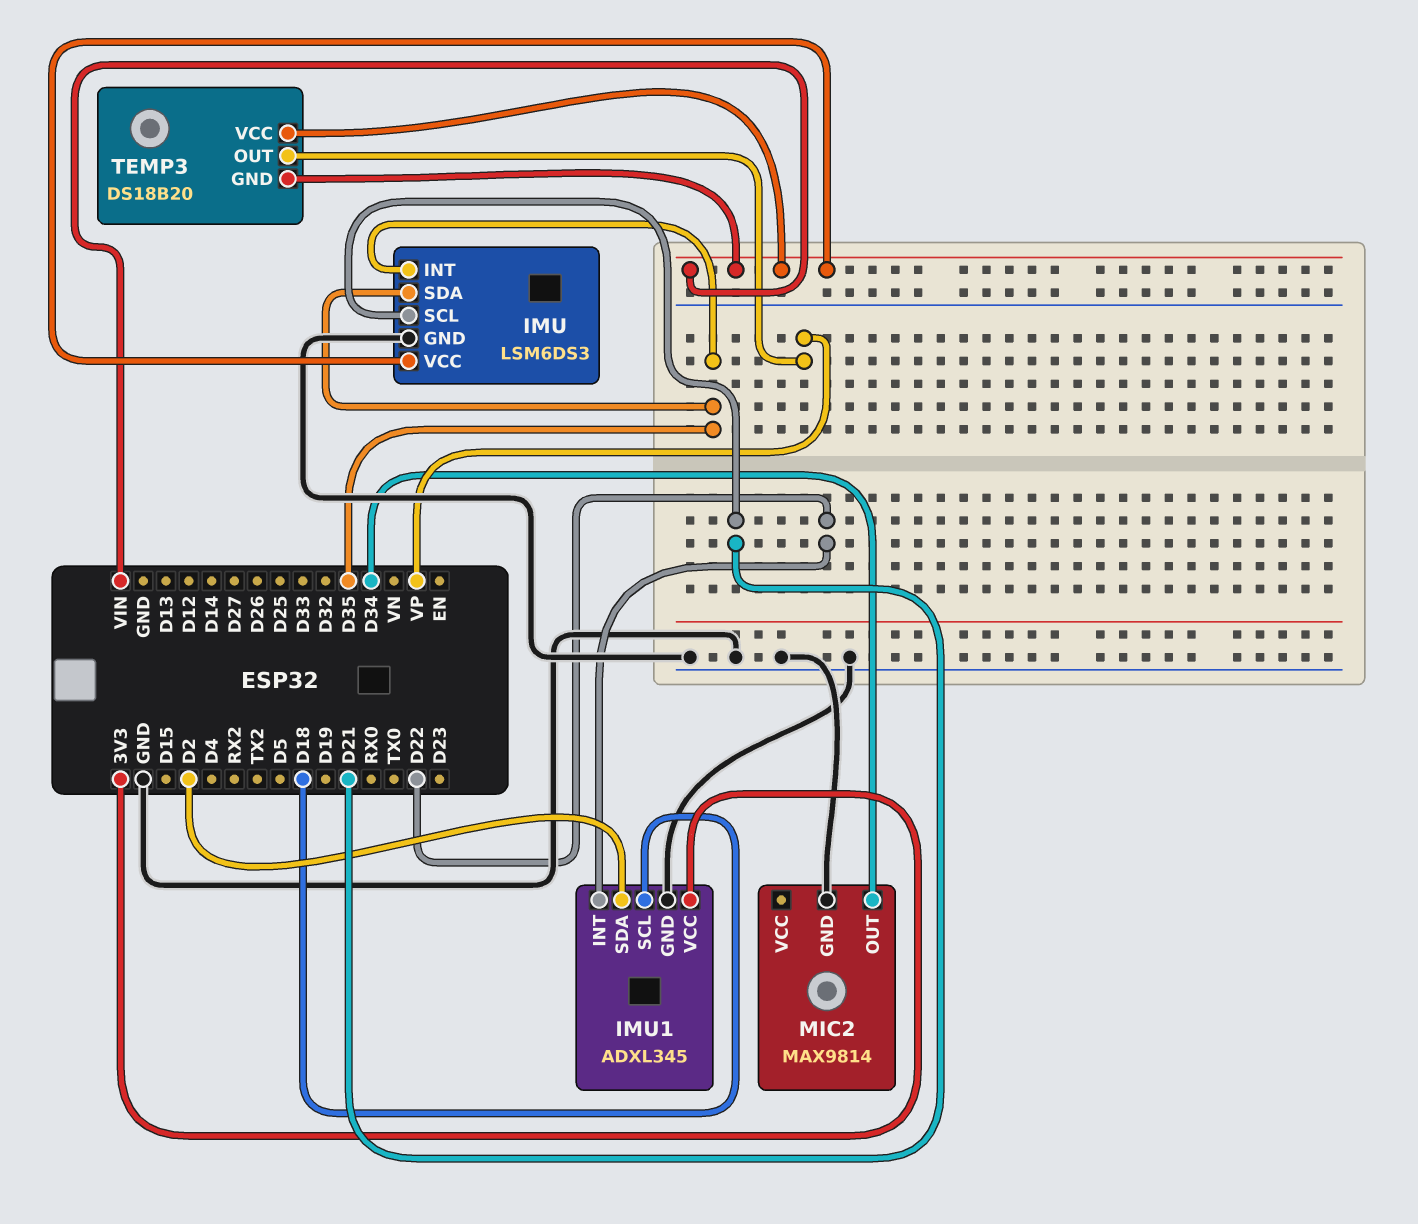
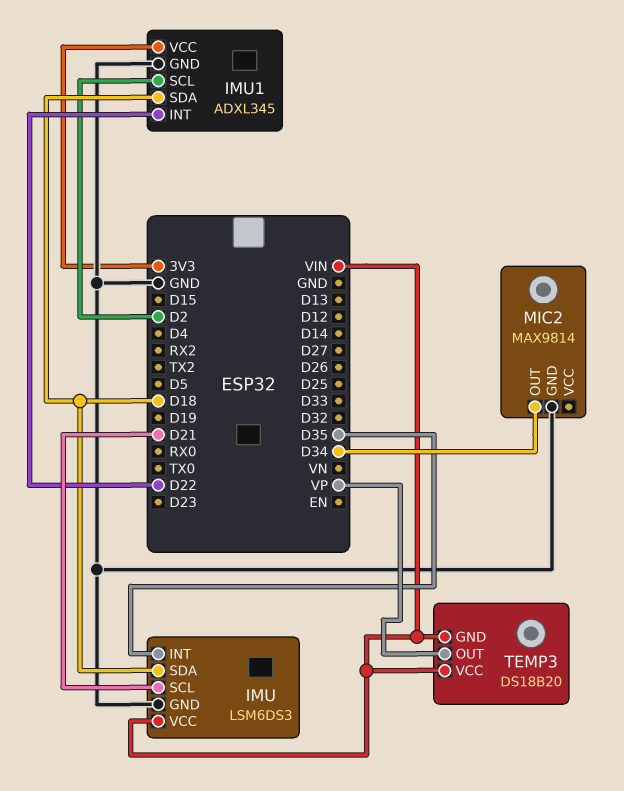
IMU pin SDA: D35 -> D18
IMU1 pin SCL: D18 -> D2
IMU1 pin SDA: D2 -> D18

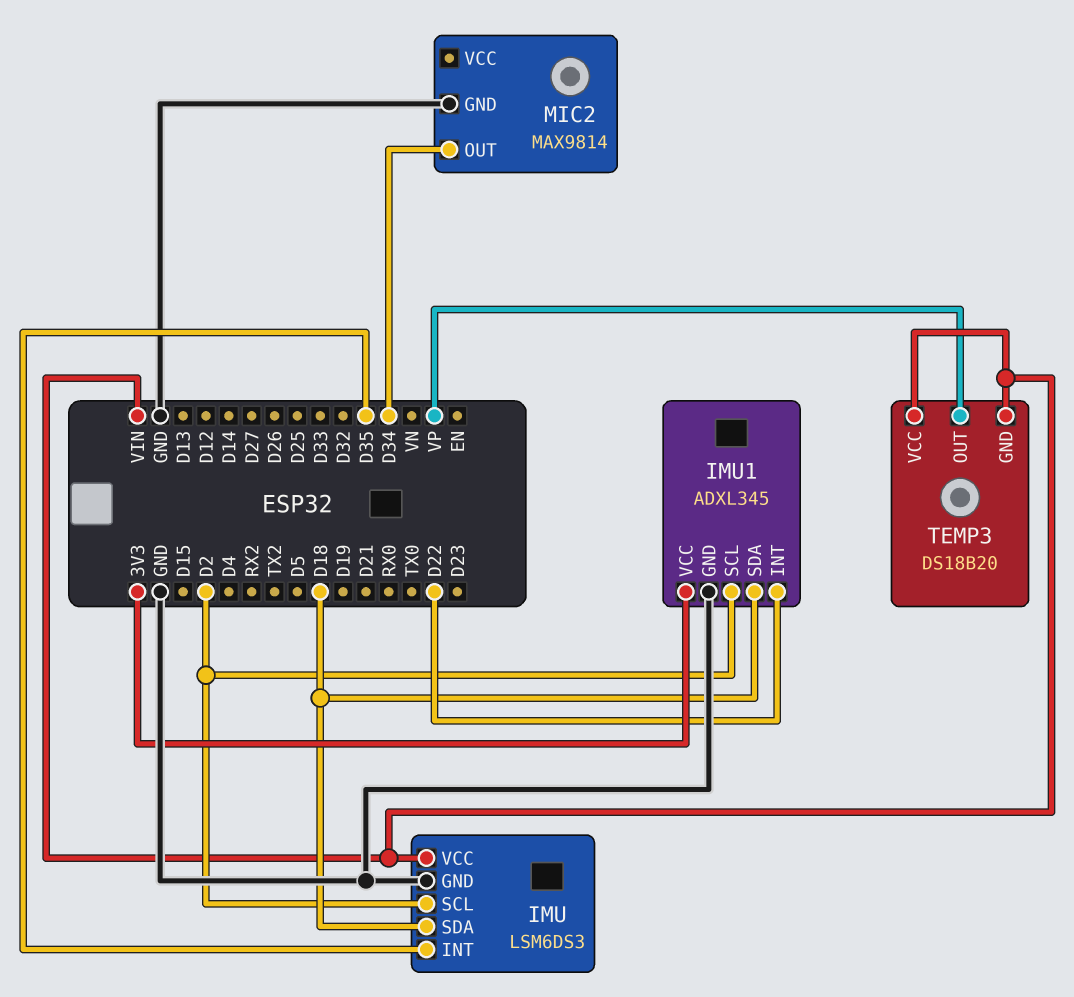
IMU pin SCL: D21 -> D2

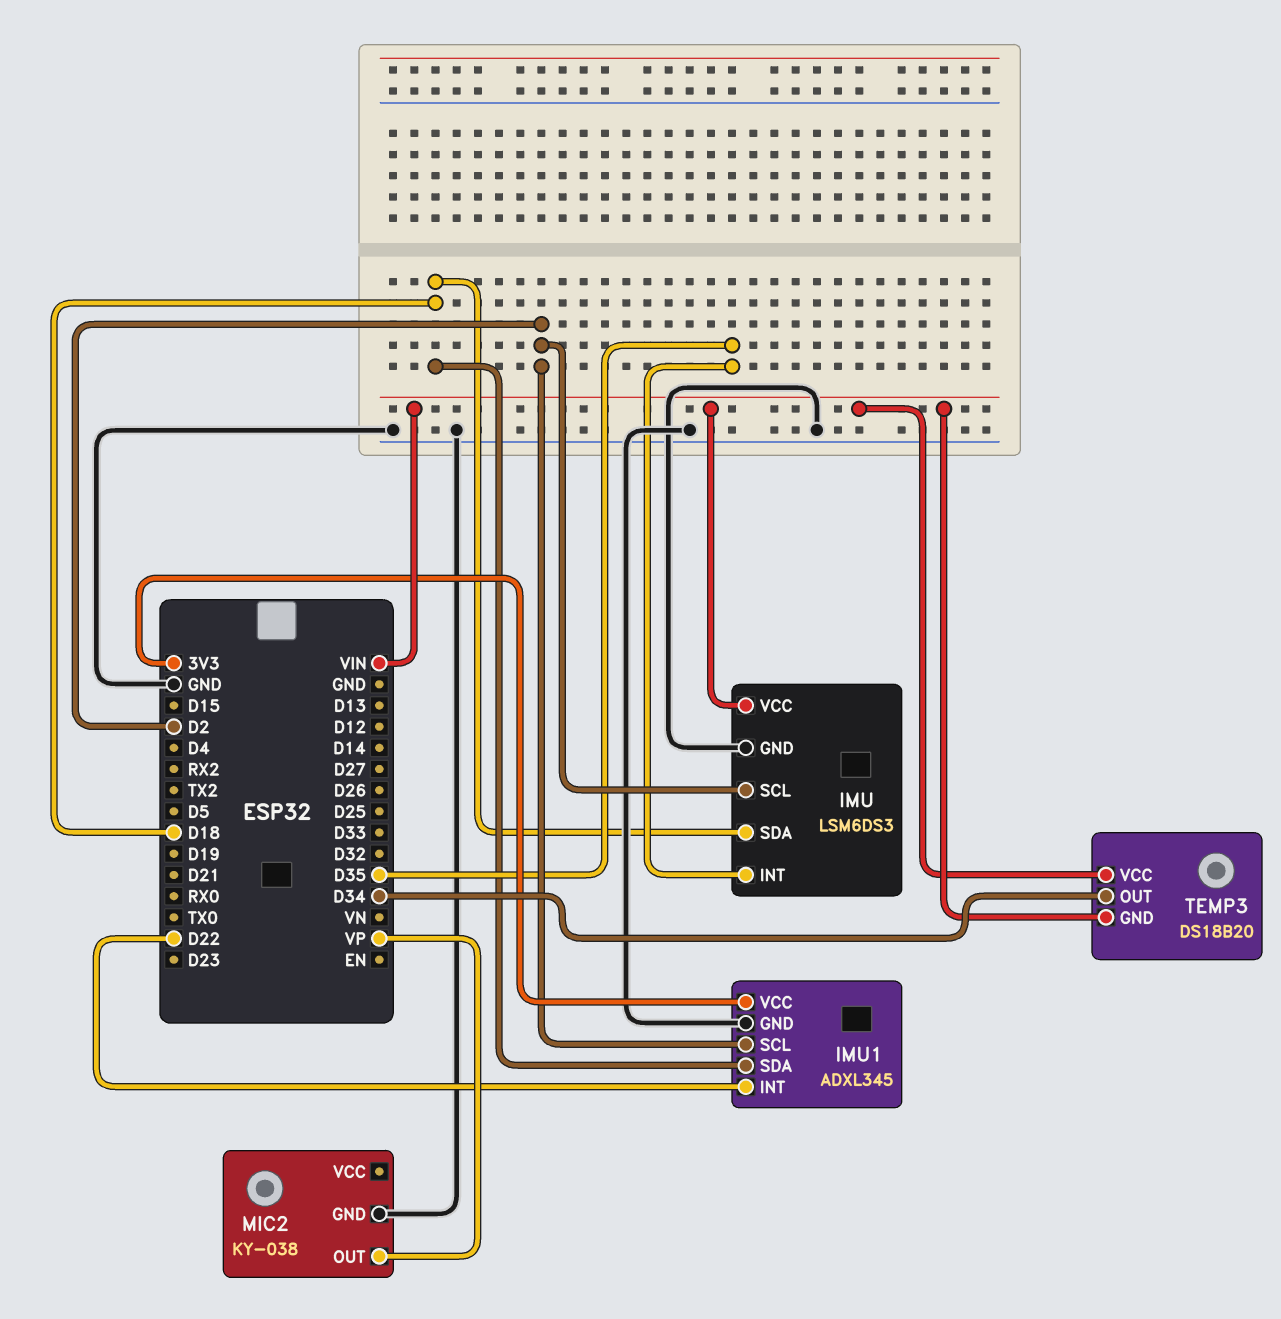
MIC2: MAX9814 -> KY-038
MIC2 pin OUT: D34 -> VP
TEMP3 pin OUT: VP -> D34

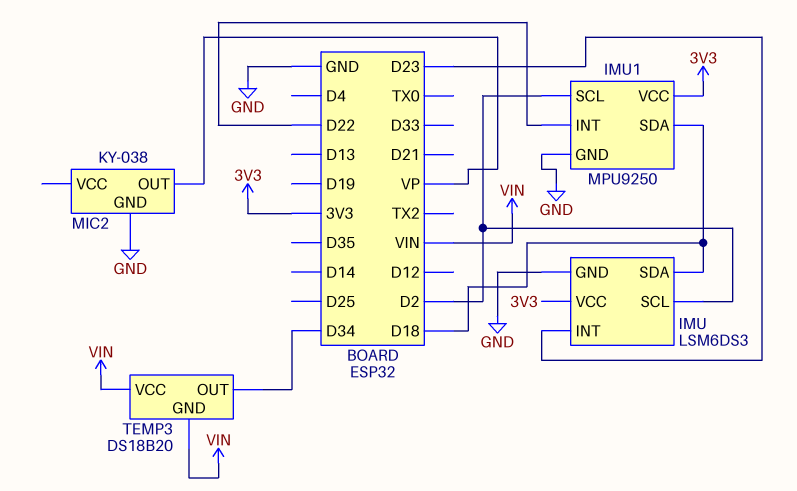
IMU pin INT: D35 -> D23
IMU pin VCC: VIN -> 3V3
IMU1: ADXL345 -> MPU9250

